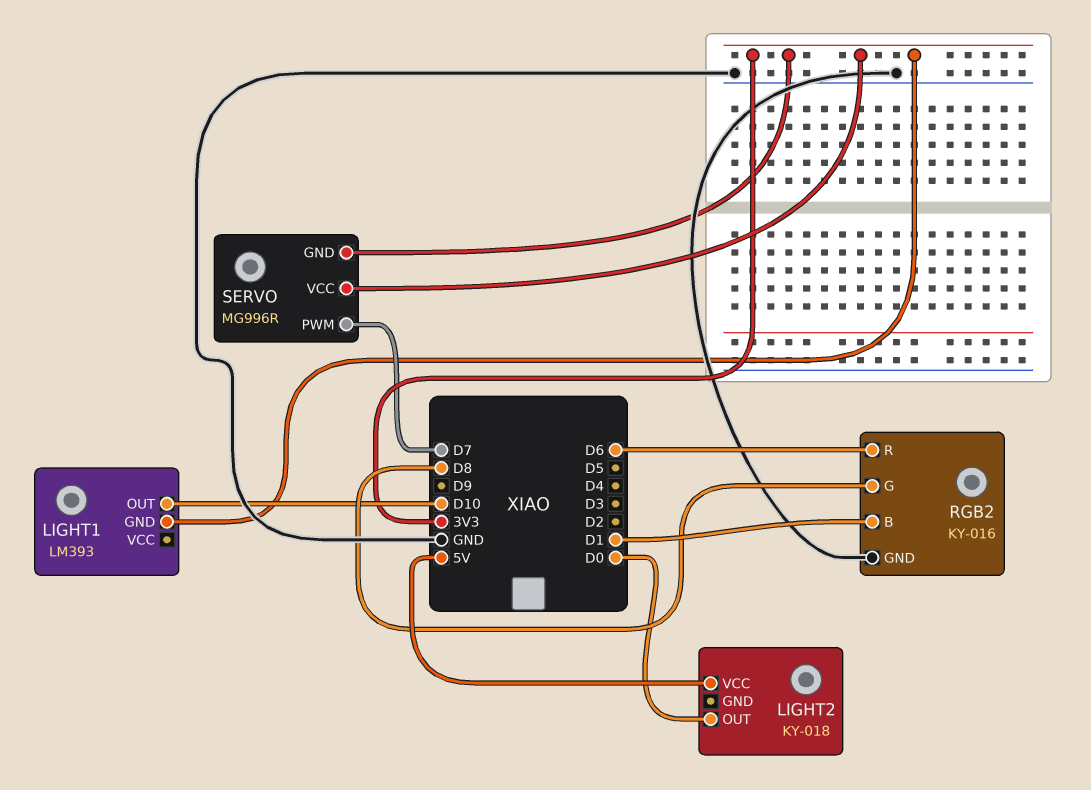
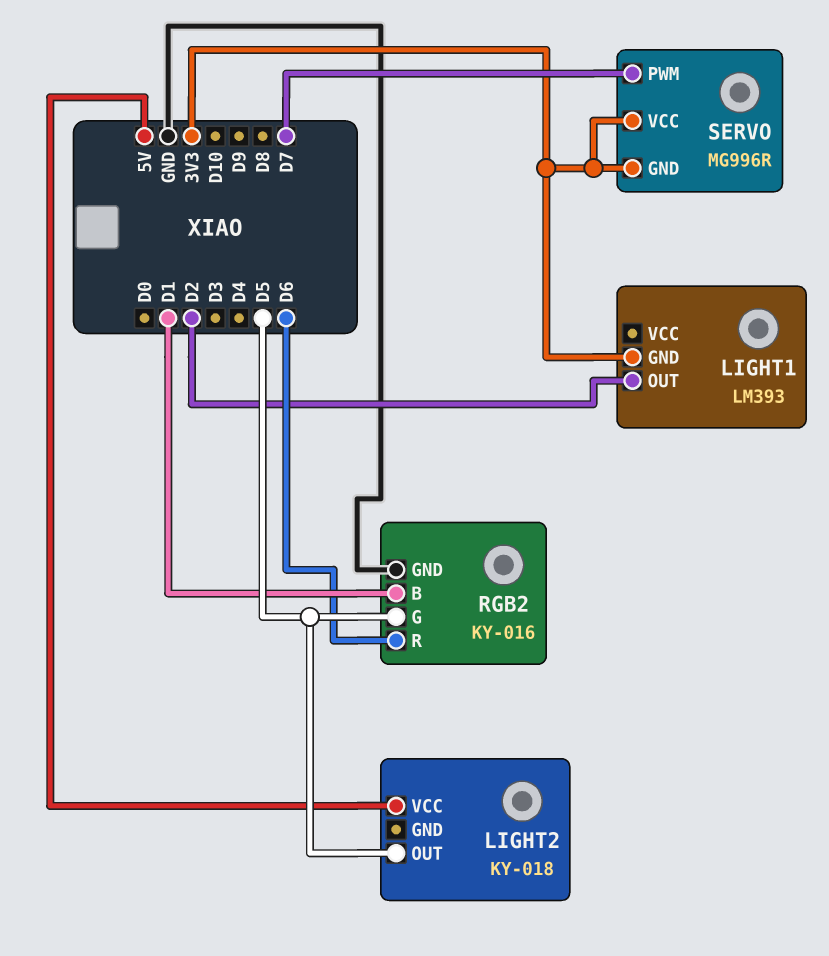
LIGHT1 pin OUT: D10 -> D2
LIGHT2 pin OUT: D0 -> D5
RGB2 pin G: D8 -> D5

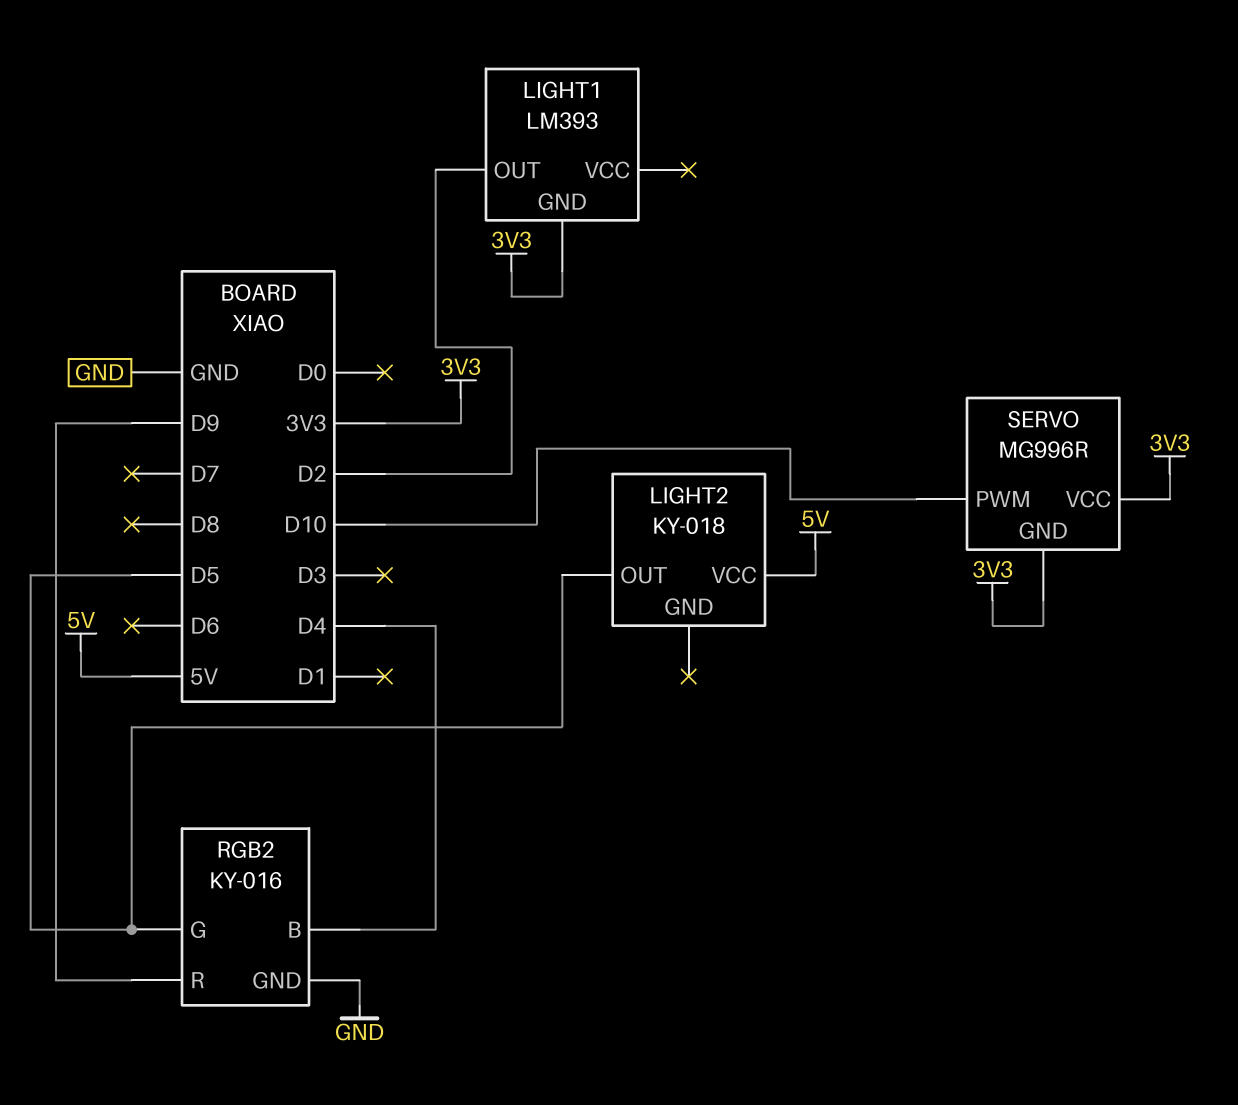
RGB2 pin B: D1 -> D4
RGB2 pin R: D6 -> D9
SERVO pin PWM: D7 -> D10

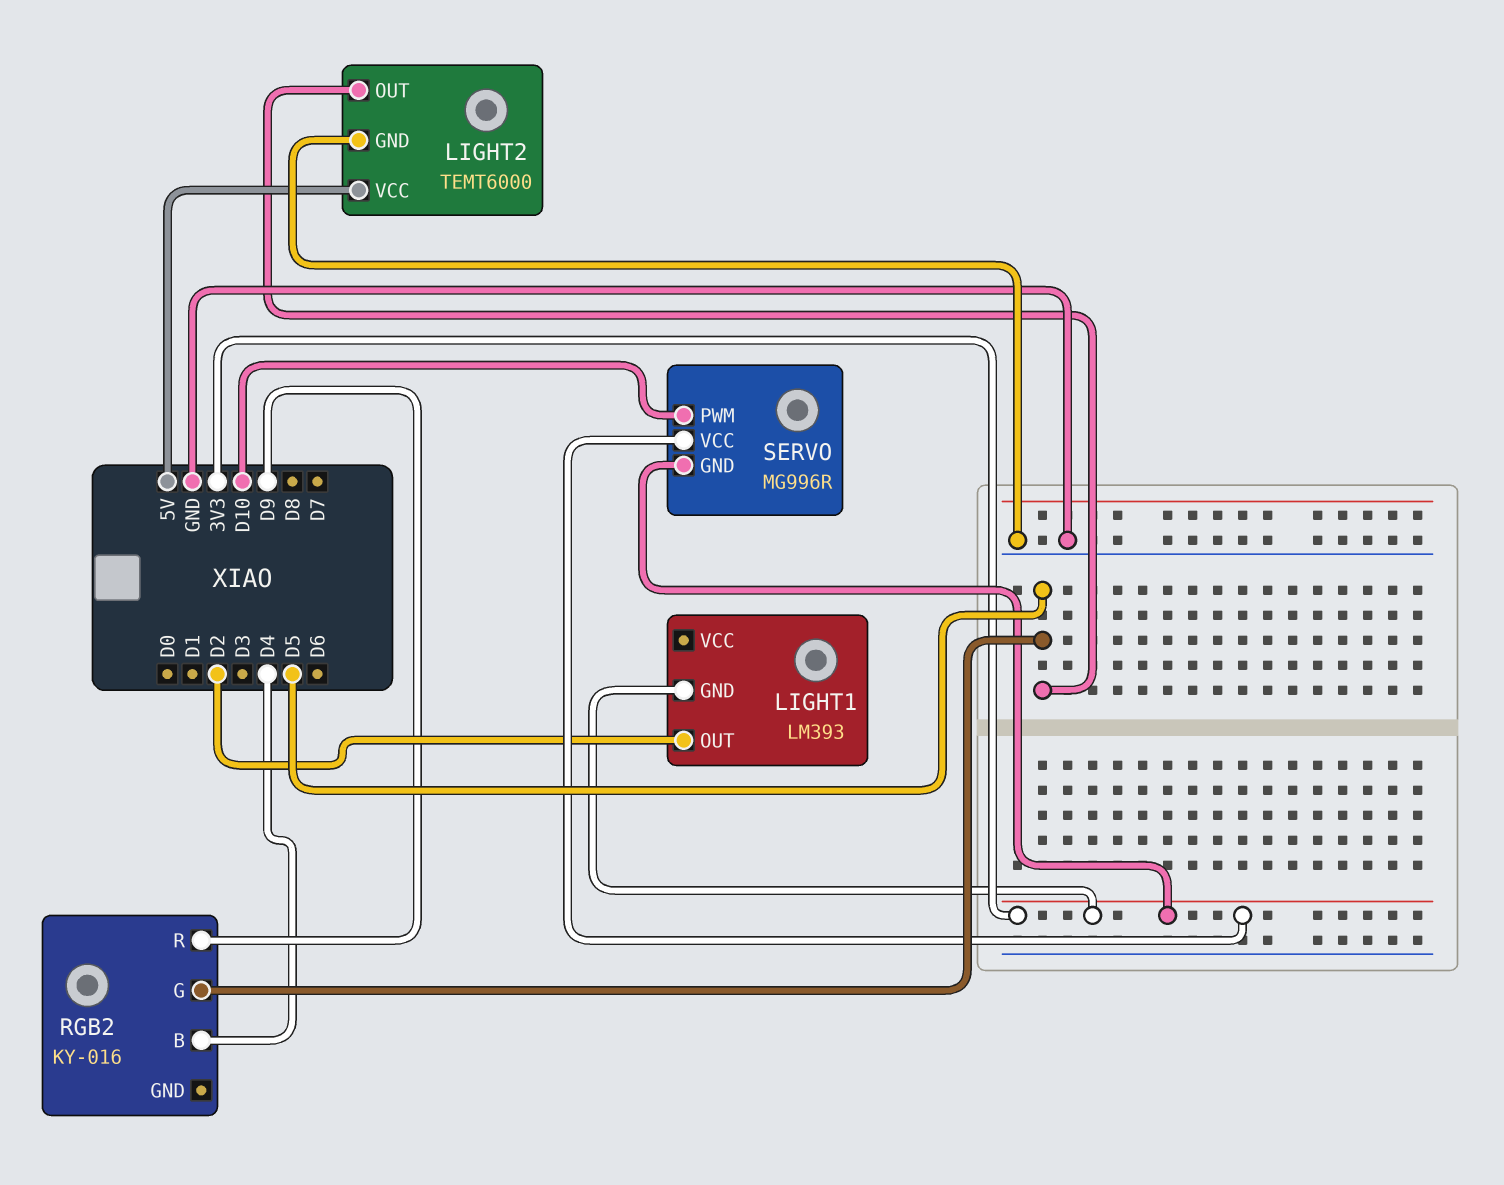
LIGHT2: KY-018 -> TEMT6000
LIGHT2 pin GND: none -> GND
RGB2 pin GND: GND -> none

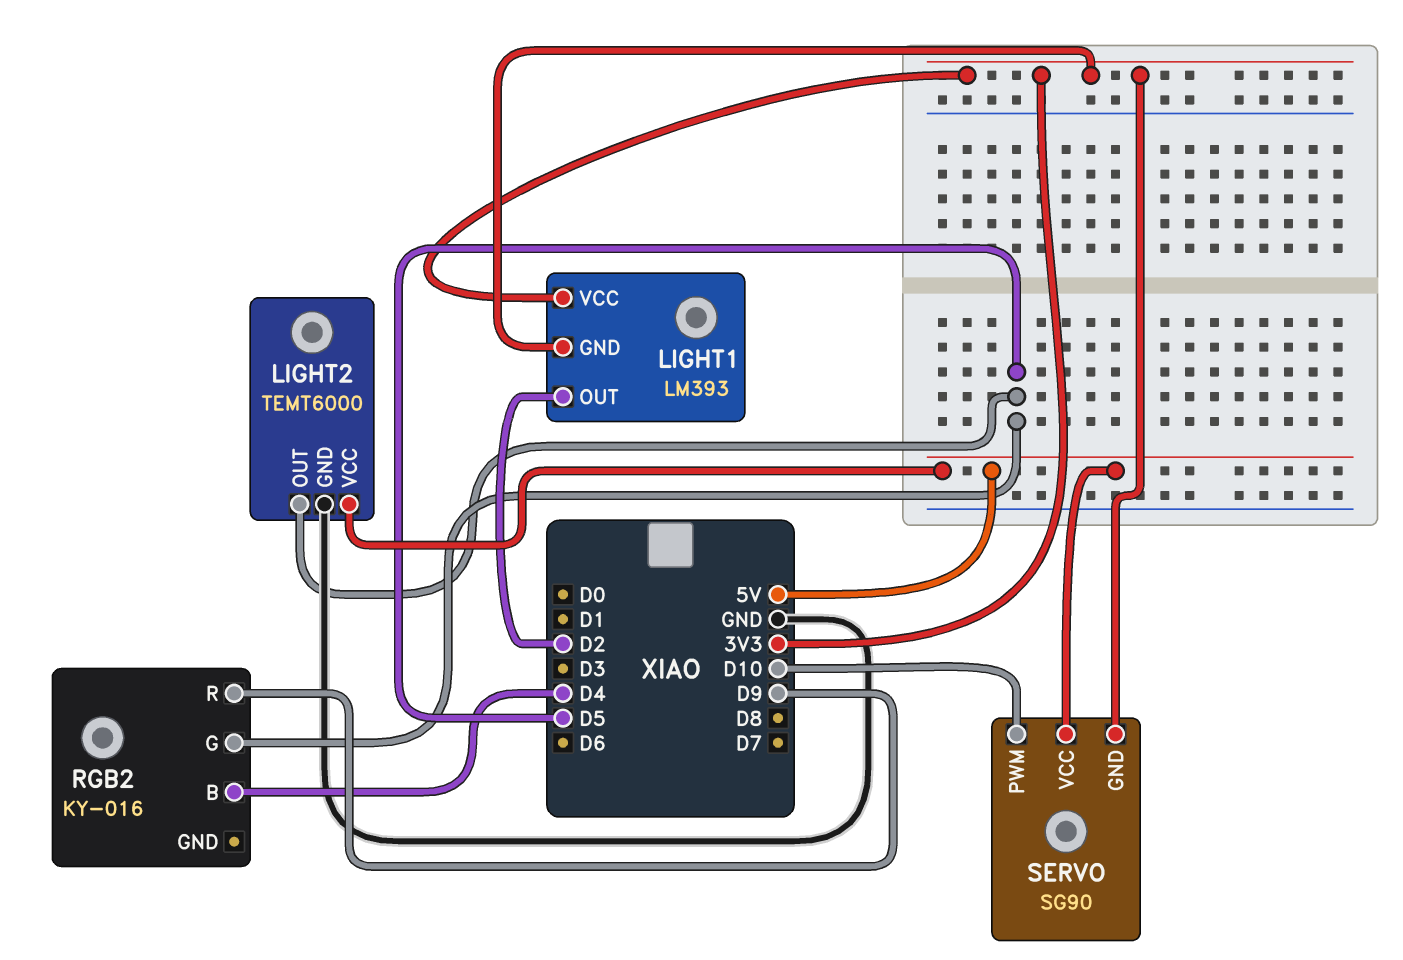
LIGHT1 pin VCC: none -> 3V3
SERVO: MG996R -> SG90
SERVO pin VCC: 3V3 -> 5V

